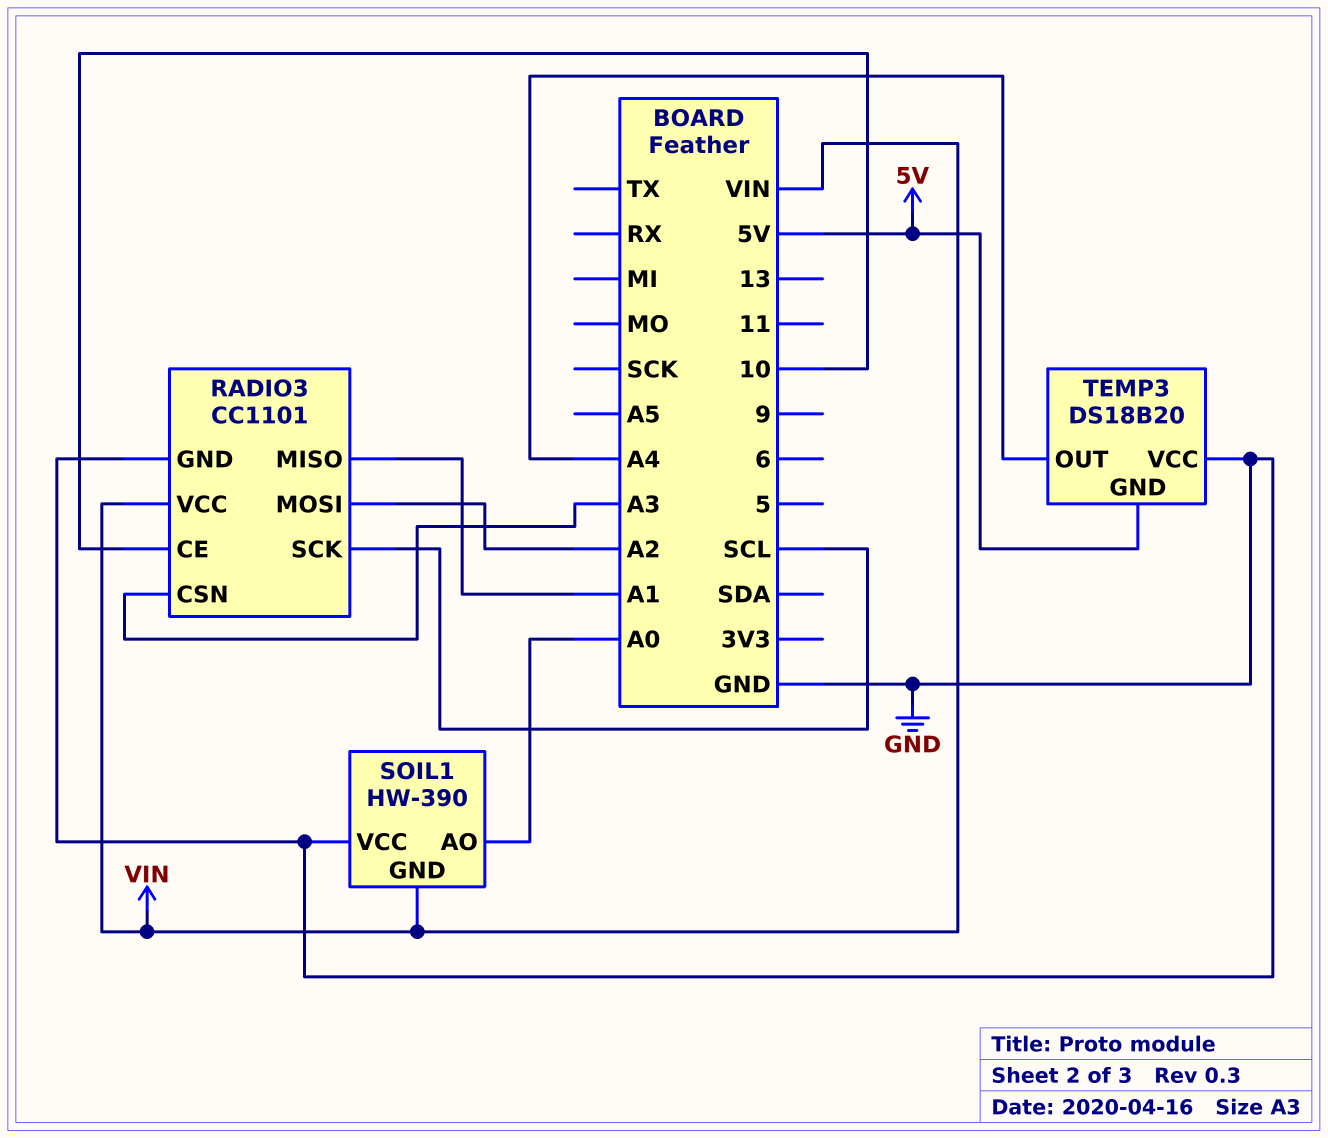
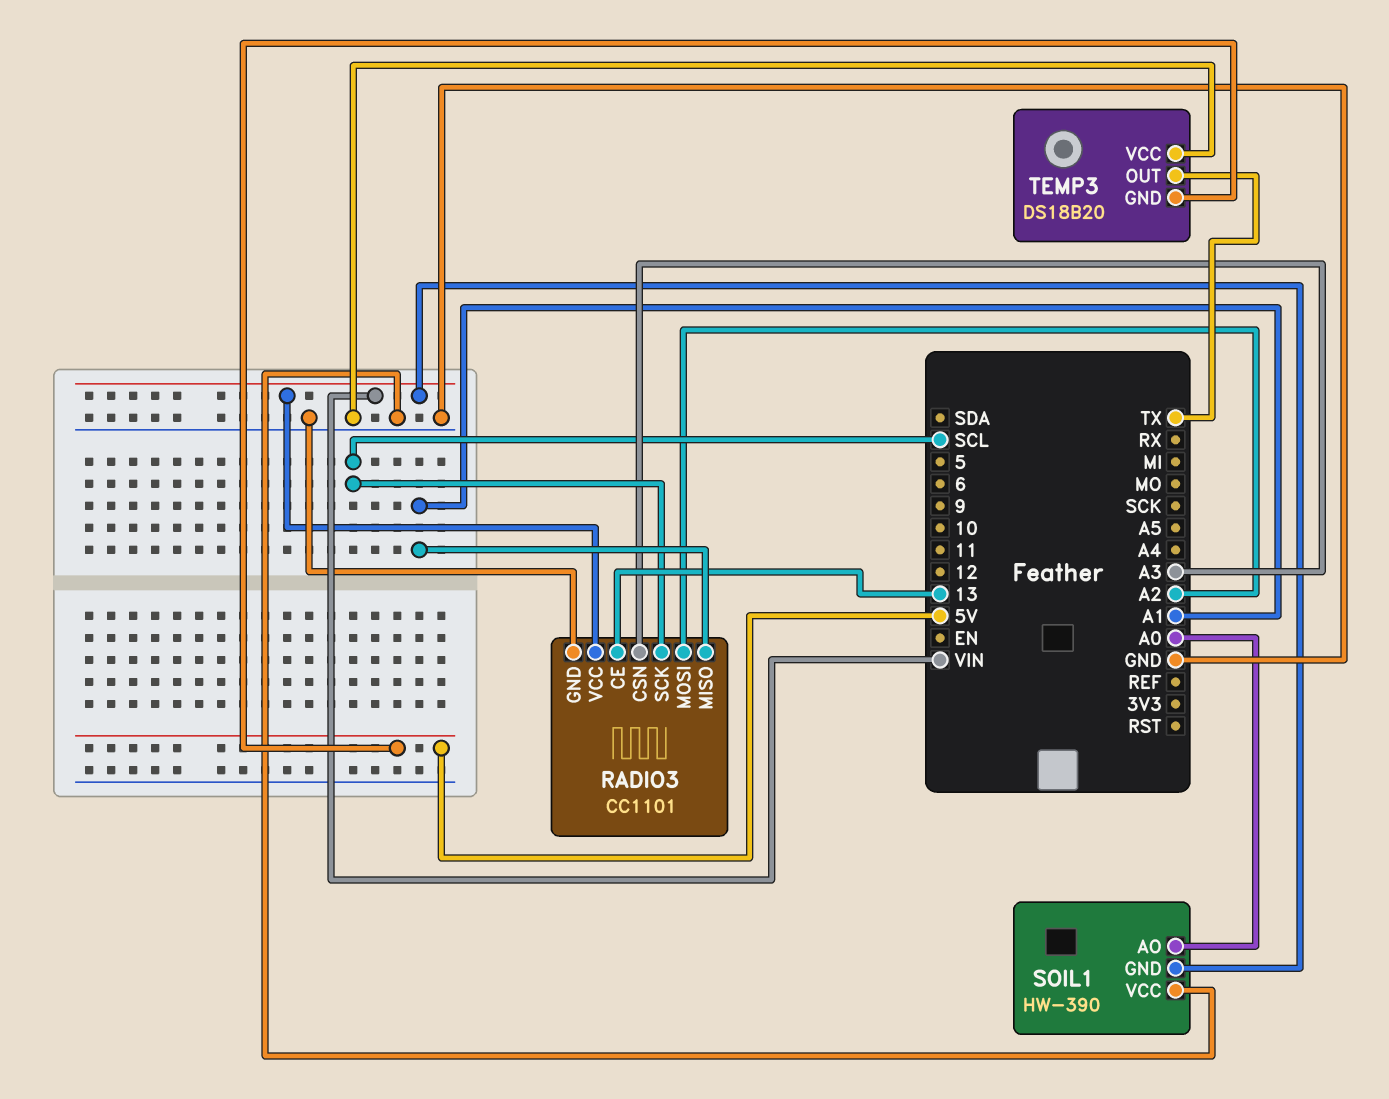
RADIO3 pin CE: 10 -> 13
TEMP3 pin OUT: A4 -> TX

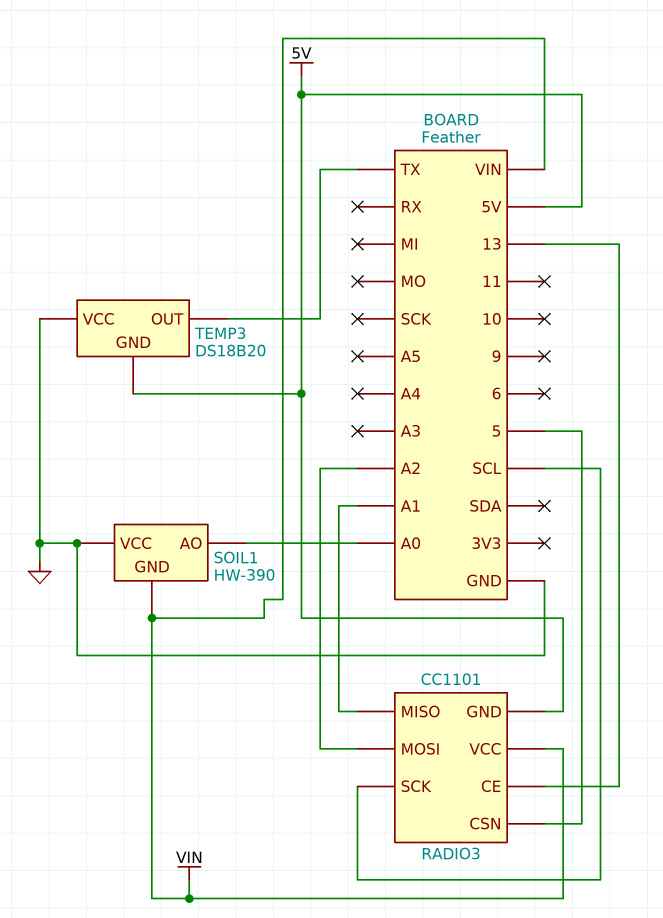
RADIO3 pin CSN: A3 -> 5
RADIO3 pin GND: GND -> 5V

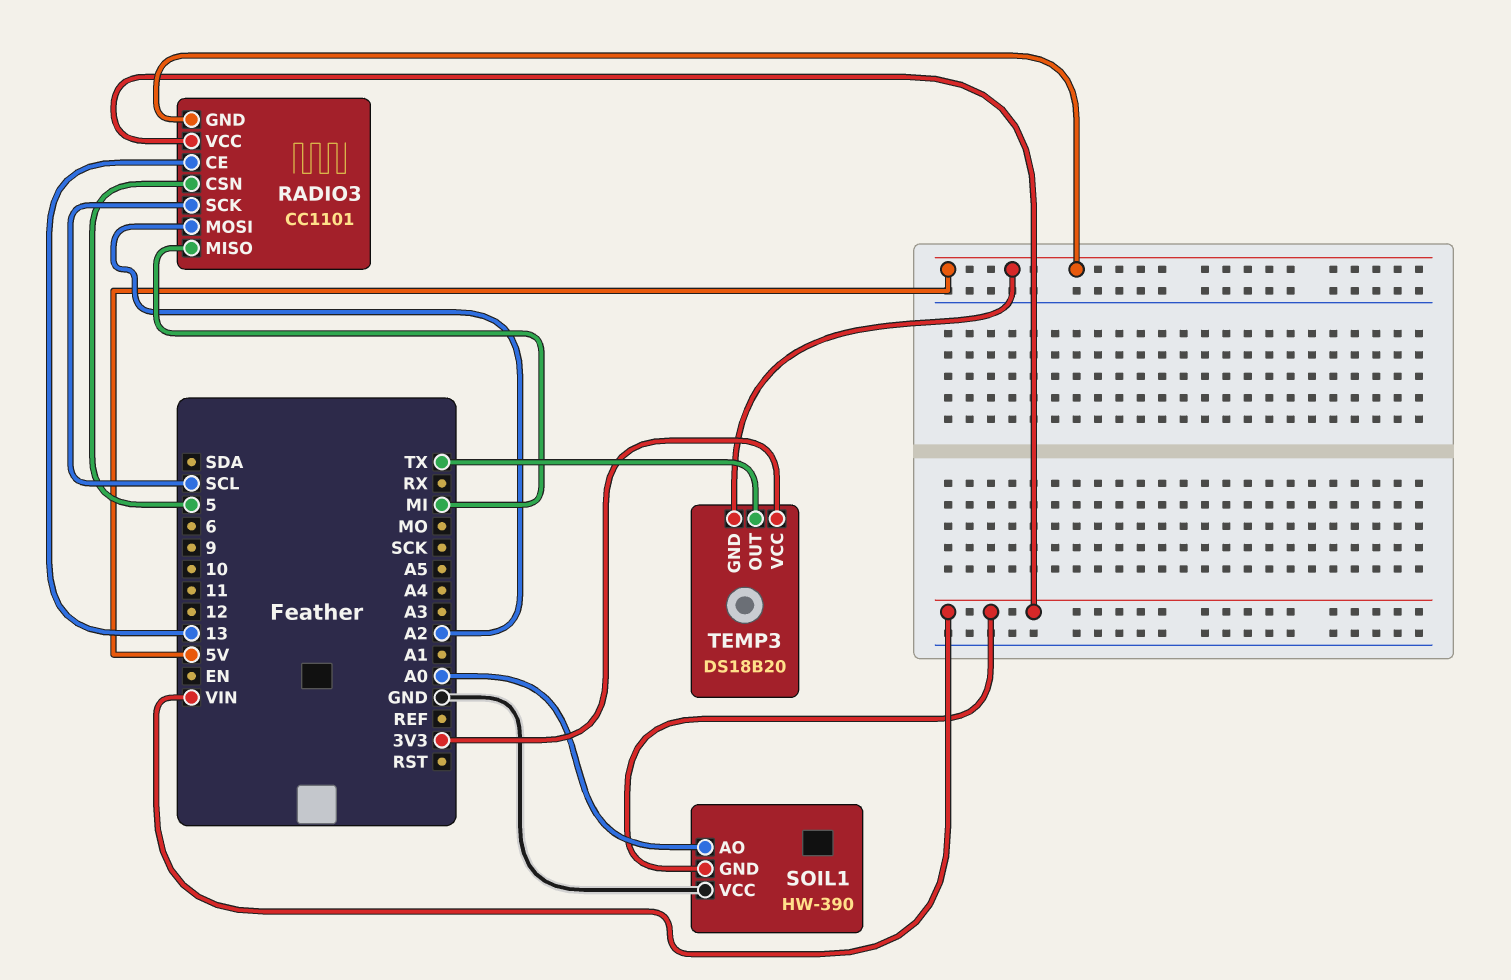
RADIO3 pin MISO: A1 -> MI
TEMP3 pin VCC: GND -> 3V3

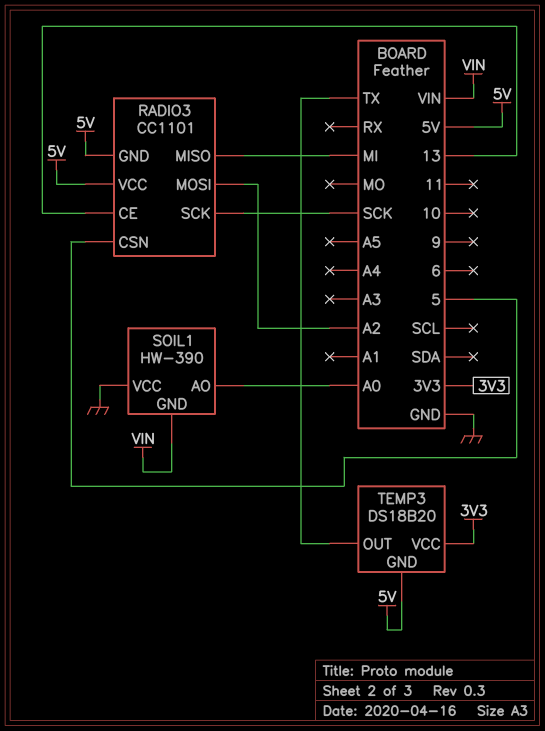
RADIO3 pin SCK: SCL -> SCK
RADIO3 pin VCC: VIN -> 5V

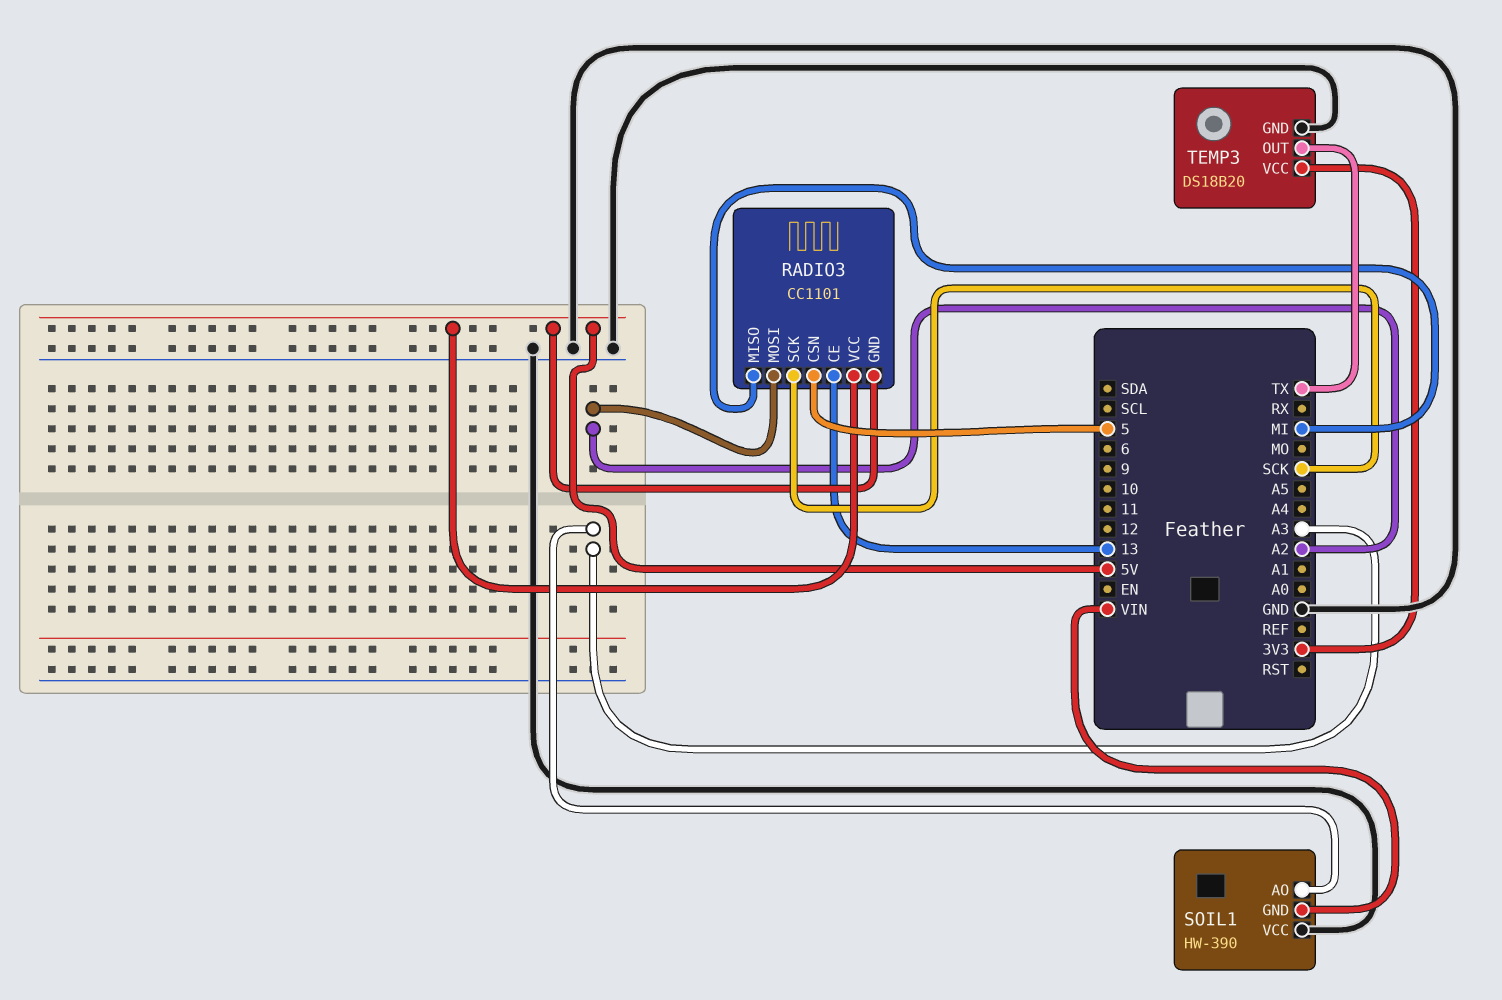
SOIL1 pin AO: A0 -> A3
TEMP3 pin GND: 5V -> GND

